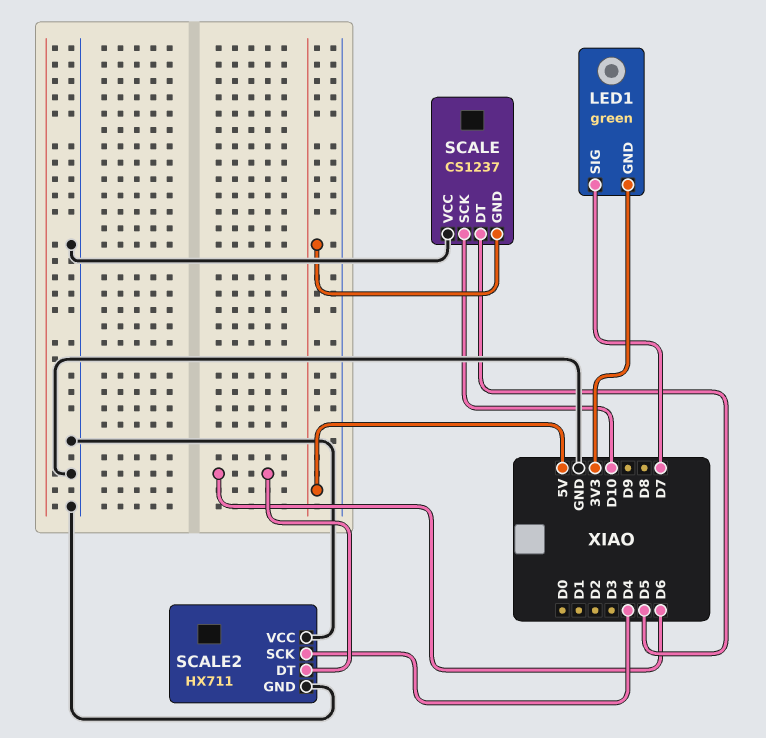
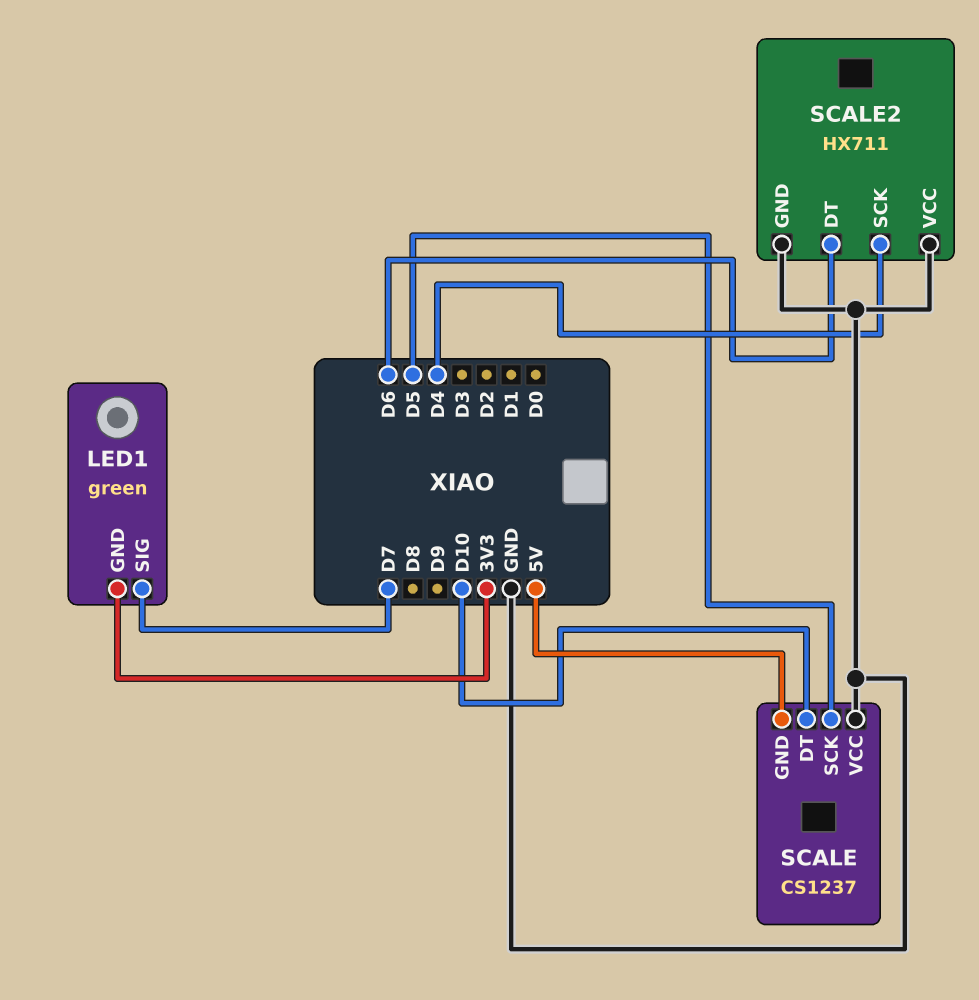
SCALE pin DT: D5 -> D10
SCALE pin SCK: D10 -> D5

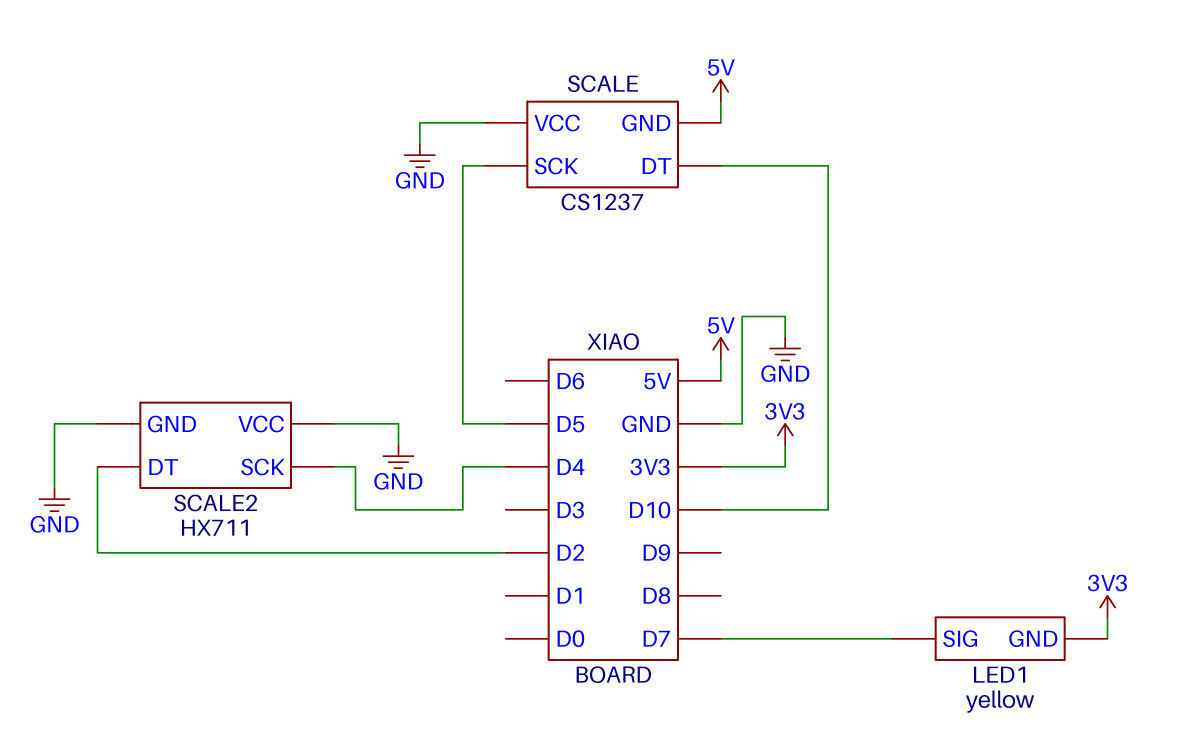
LED1: green -> yellow
SCALE2 pin DT: D6 -> D2

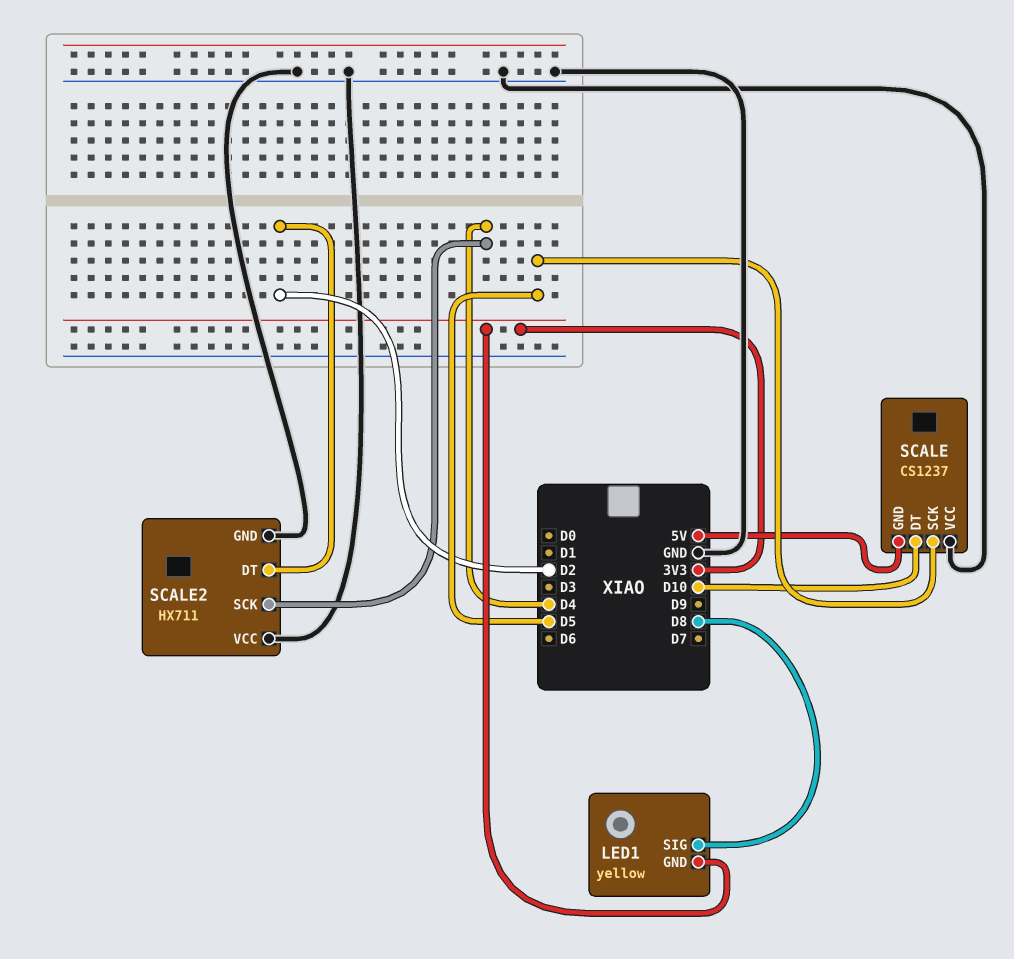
LED1 pin SIG: D7 -> D8

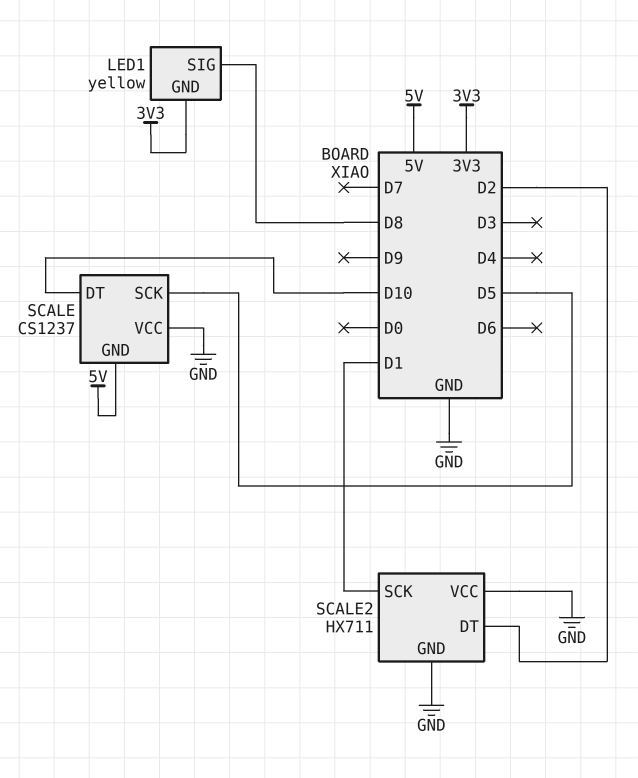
SCALE2 pin SCK: D4 -> D1

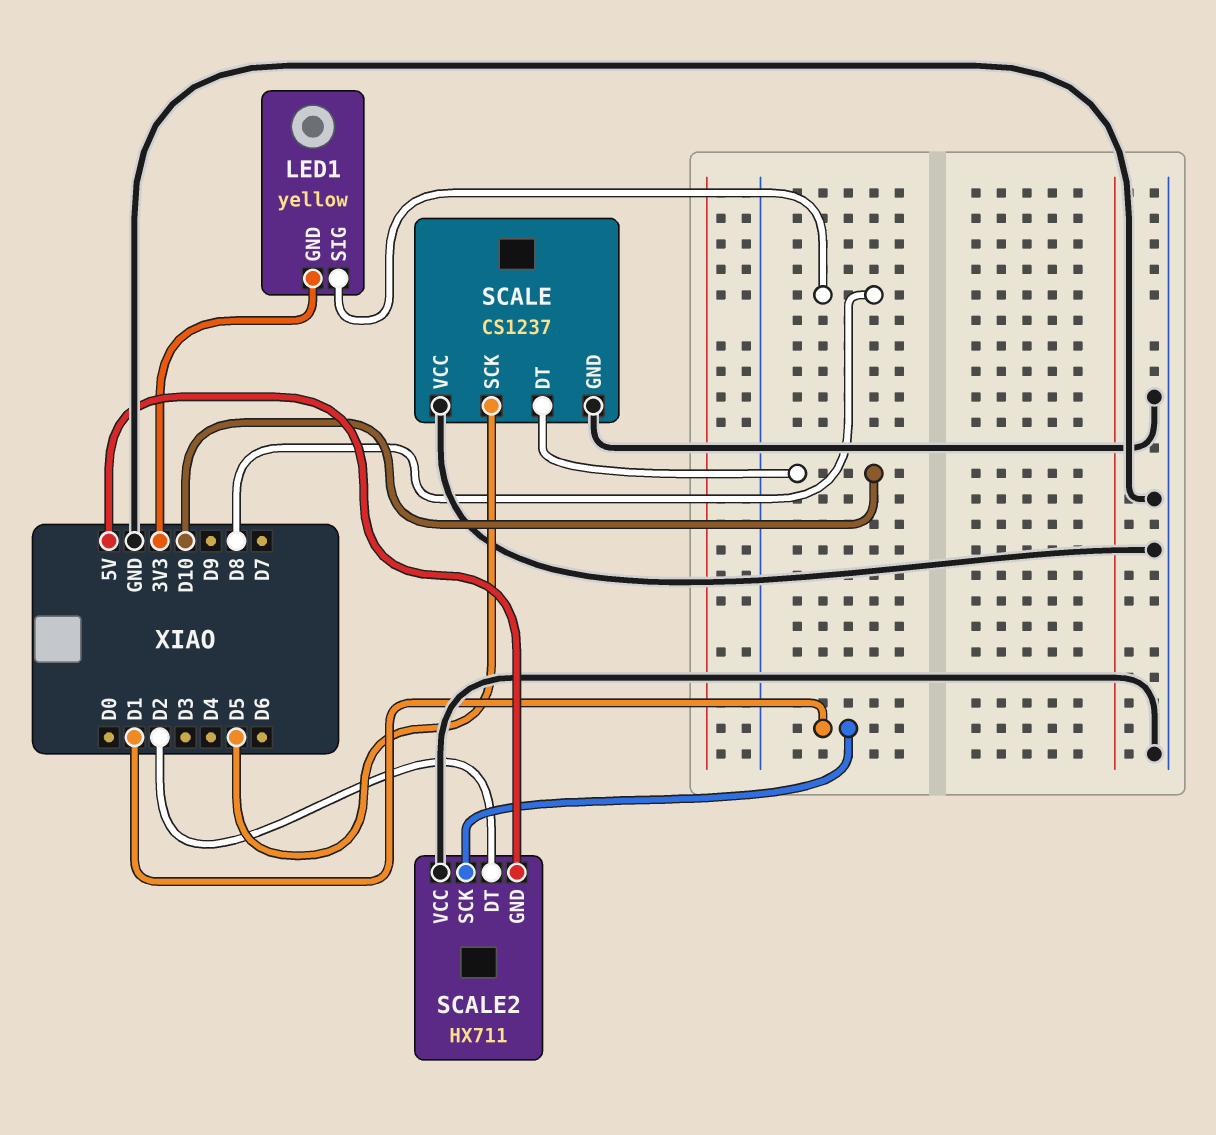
SCALE pin GND: 5V -> GND
SCALE2 pin GND: GND -> 5V

